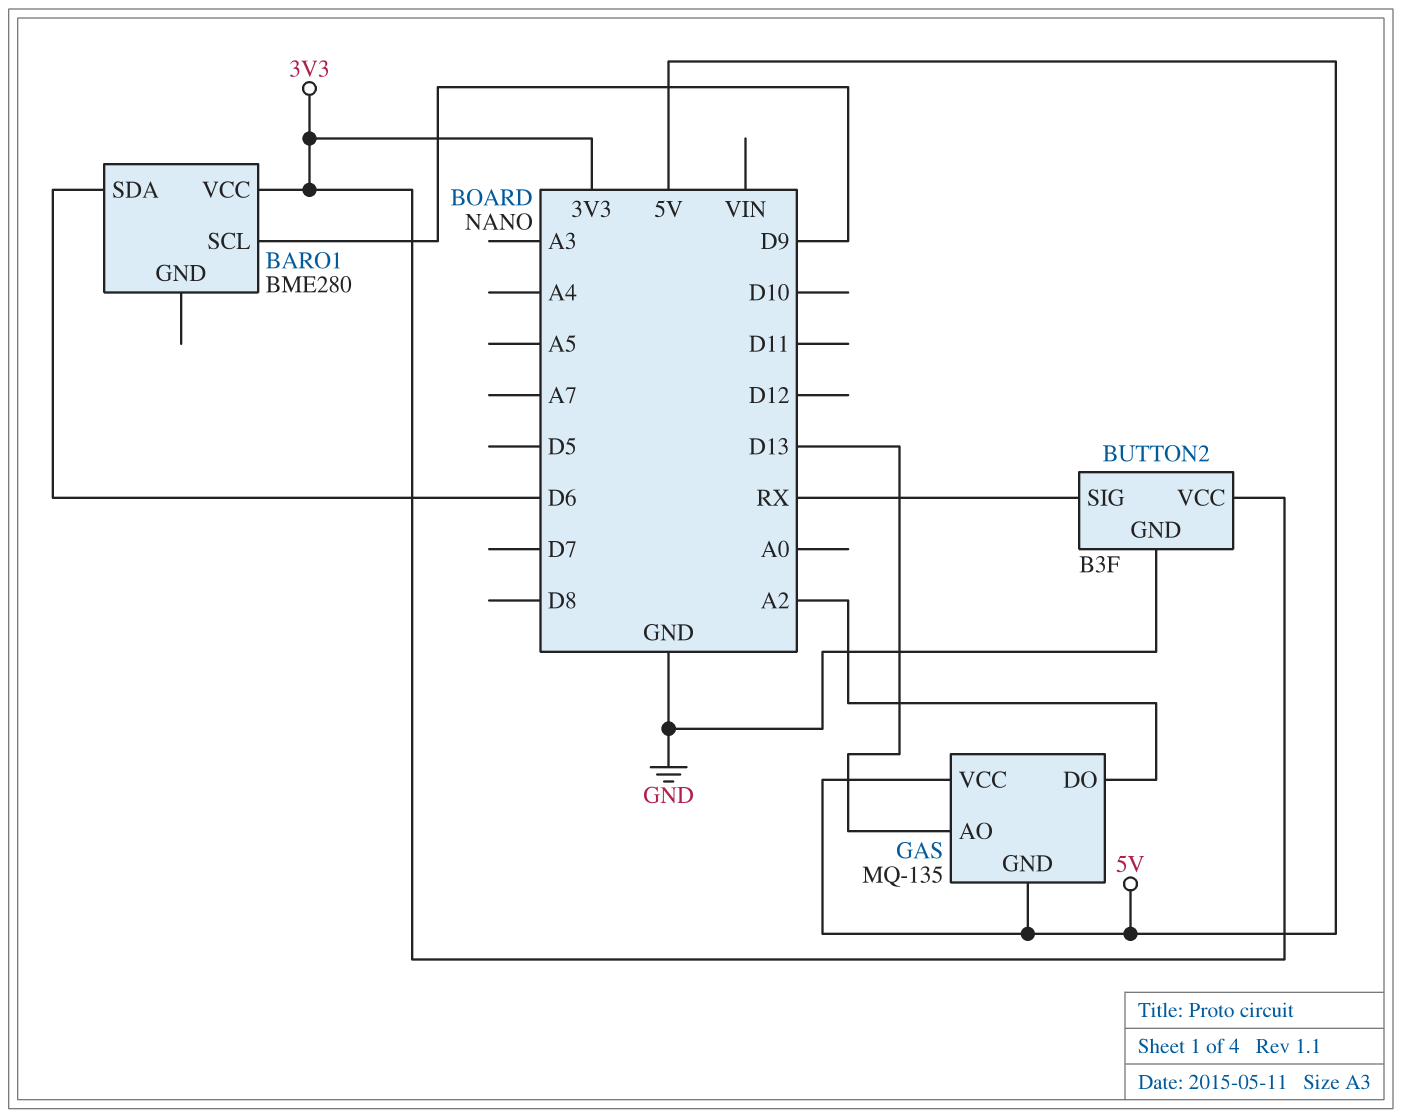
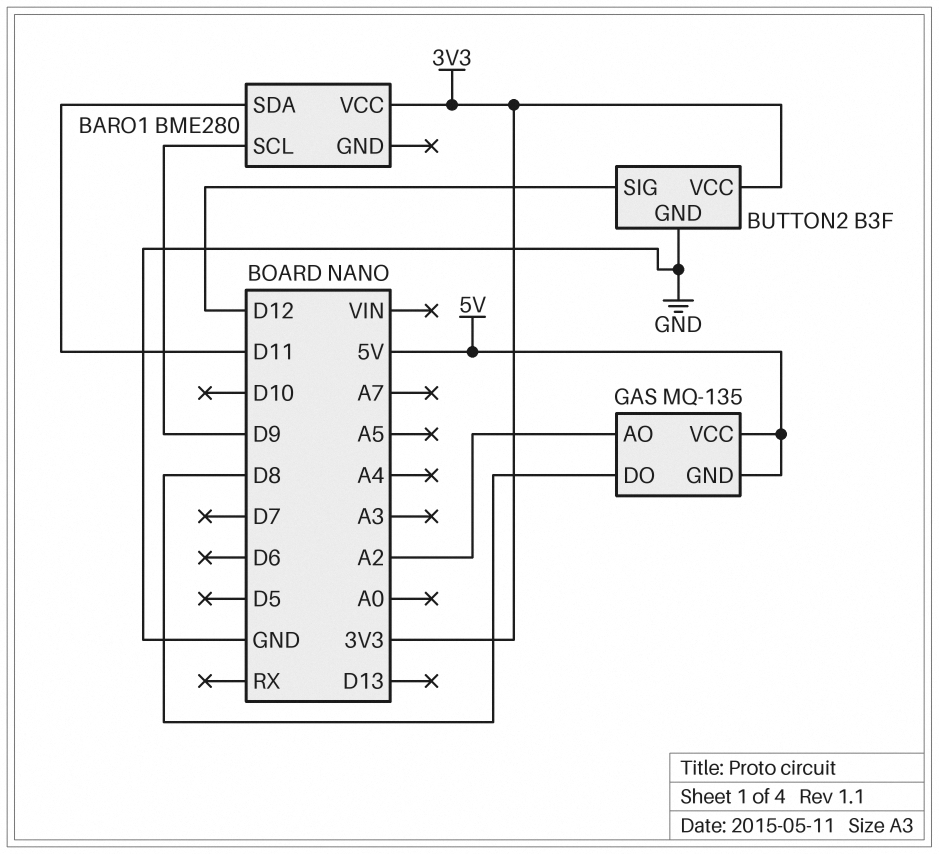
BARO1 pin SDA: D6 -> D11
BUTTON2 pin SIG: RX -> D12
GAS pin AO: D13 -> A2
GAS pin DO: A2 -> D8

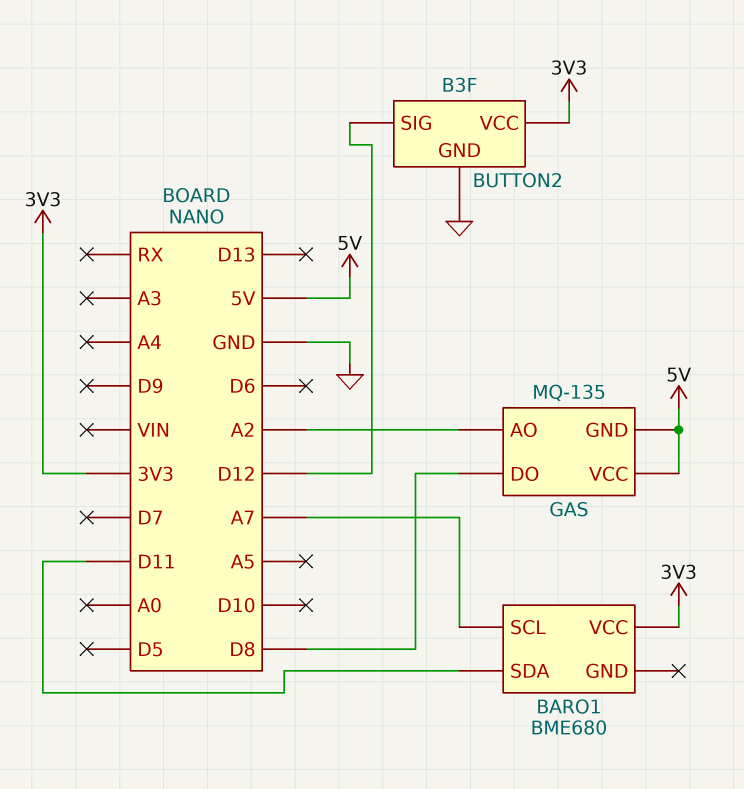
BARO1: BME280 -> BME680
BARO1 pin SCL: D9 -> A7

